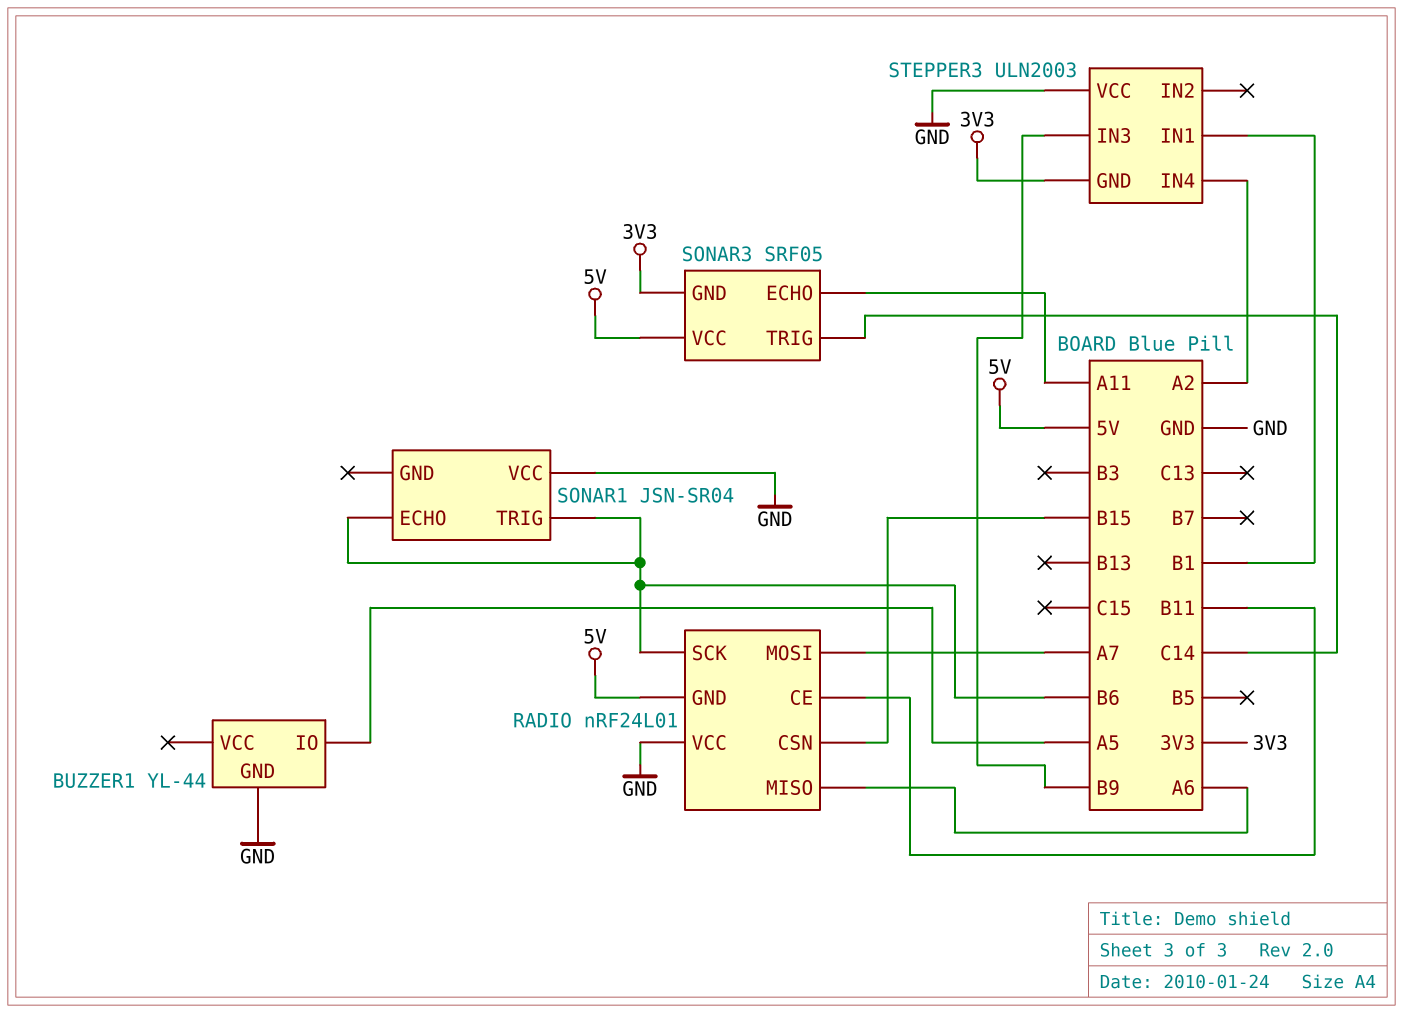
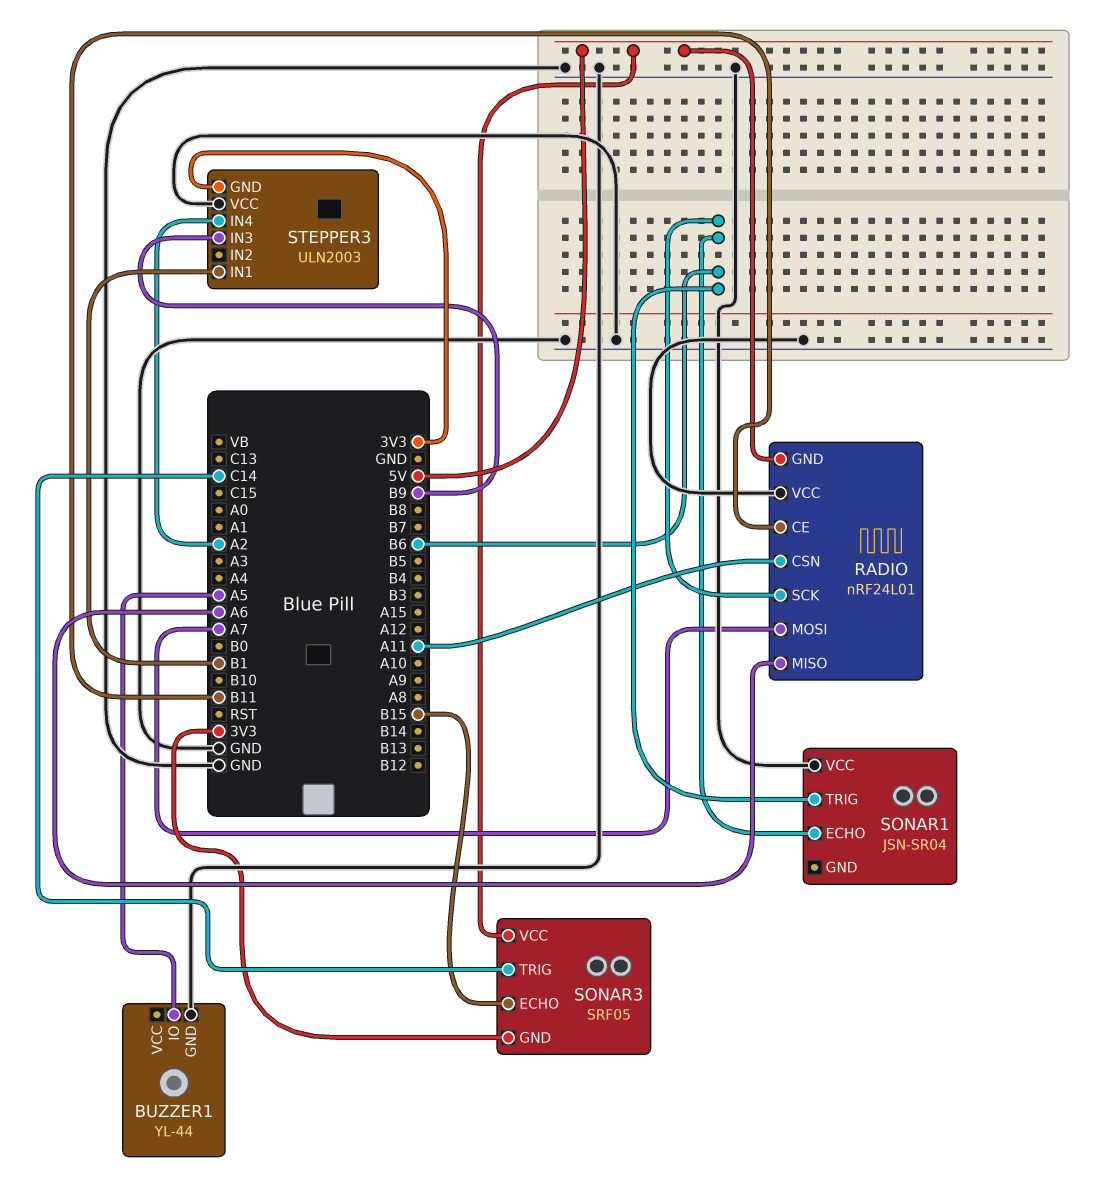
RADIO pin CSN: B15 -> A11
SONAR3 pin ECHO: A11 -> B15

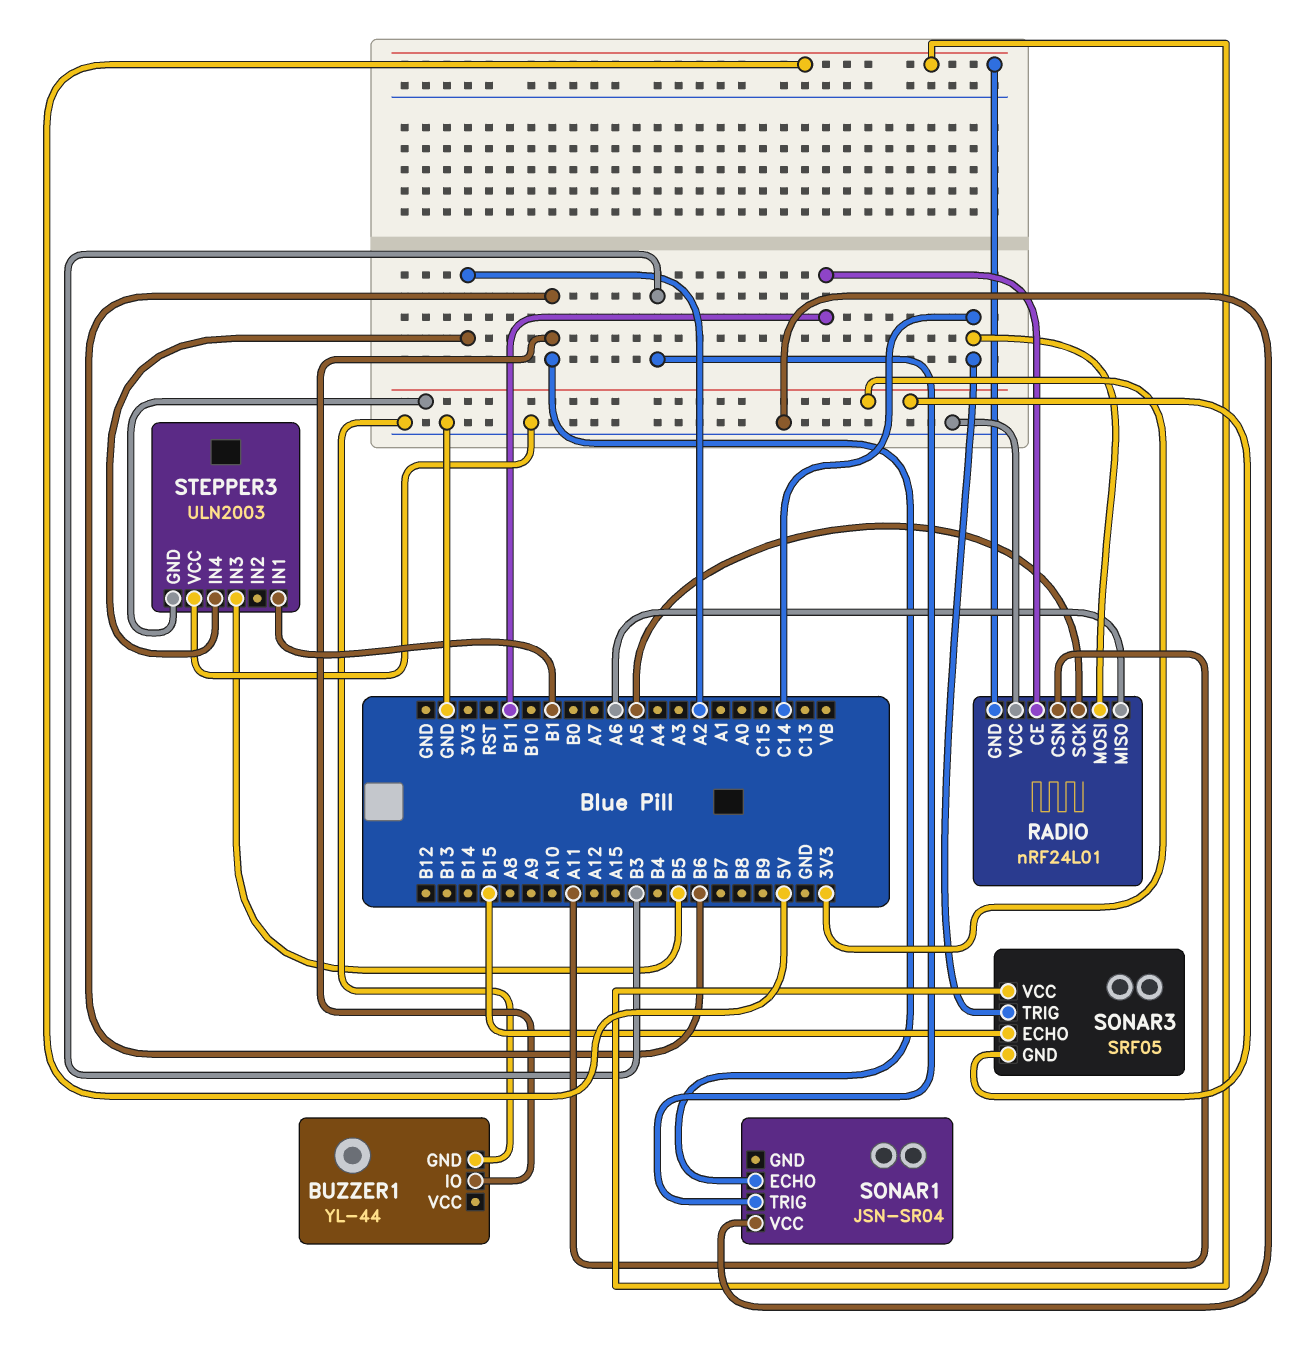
BUZZER1 pin IO: A5 -> B6
RADIO pin MOSI: A7 -> C14
RADIO pin SCK: B6 -> A5
SONAR1 pin TRIG: B6 -> B3
STEPPER3 pin IN3: B9 -> B5

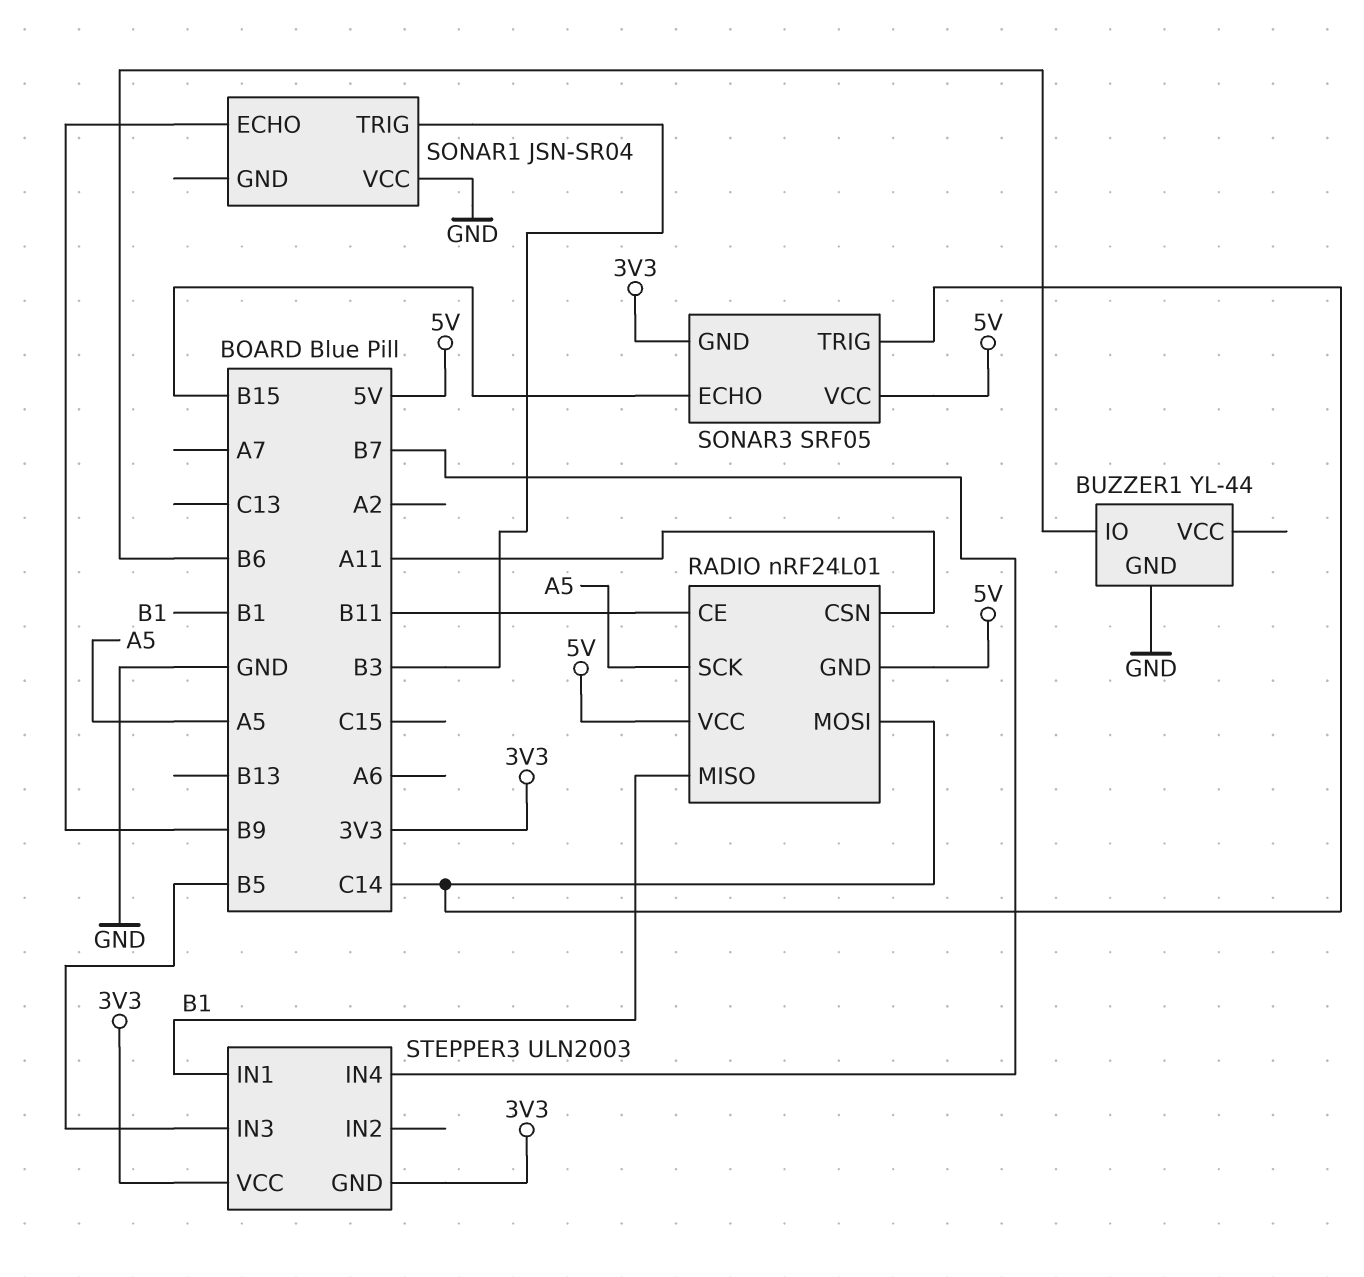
RADIO pin MISO: A6 -> B1
RADIO pin VCC: GND -> 5V
SONAR1 pin ECHO: B6 -> B9
STEPPER3 pin IN4: A2 -> B7
STEPPER3 pin VCC: GND -> 3V3

